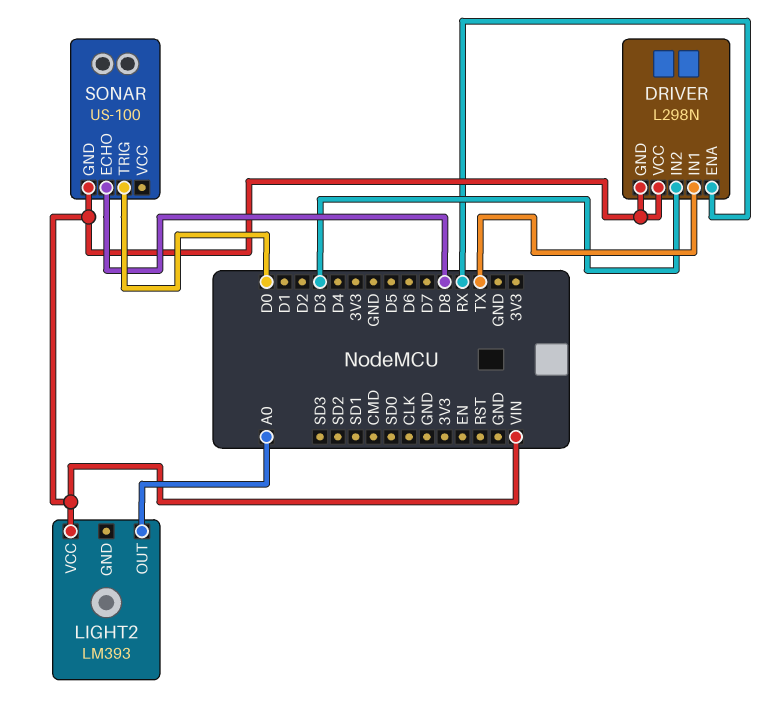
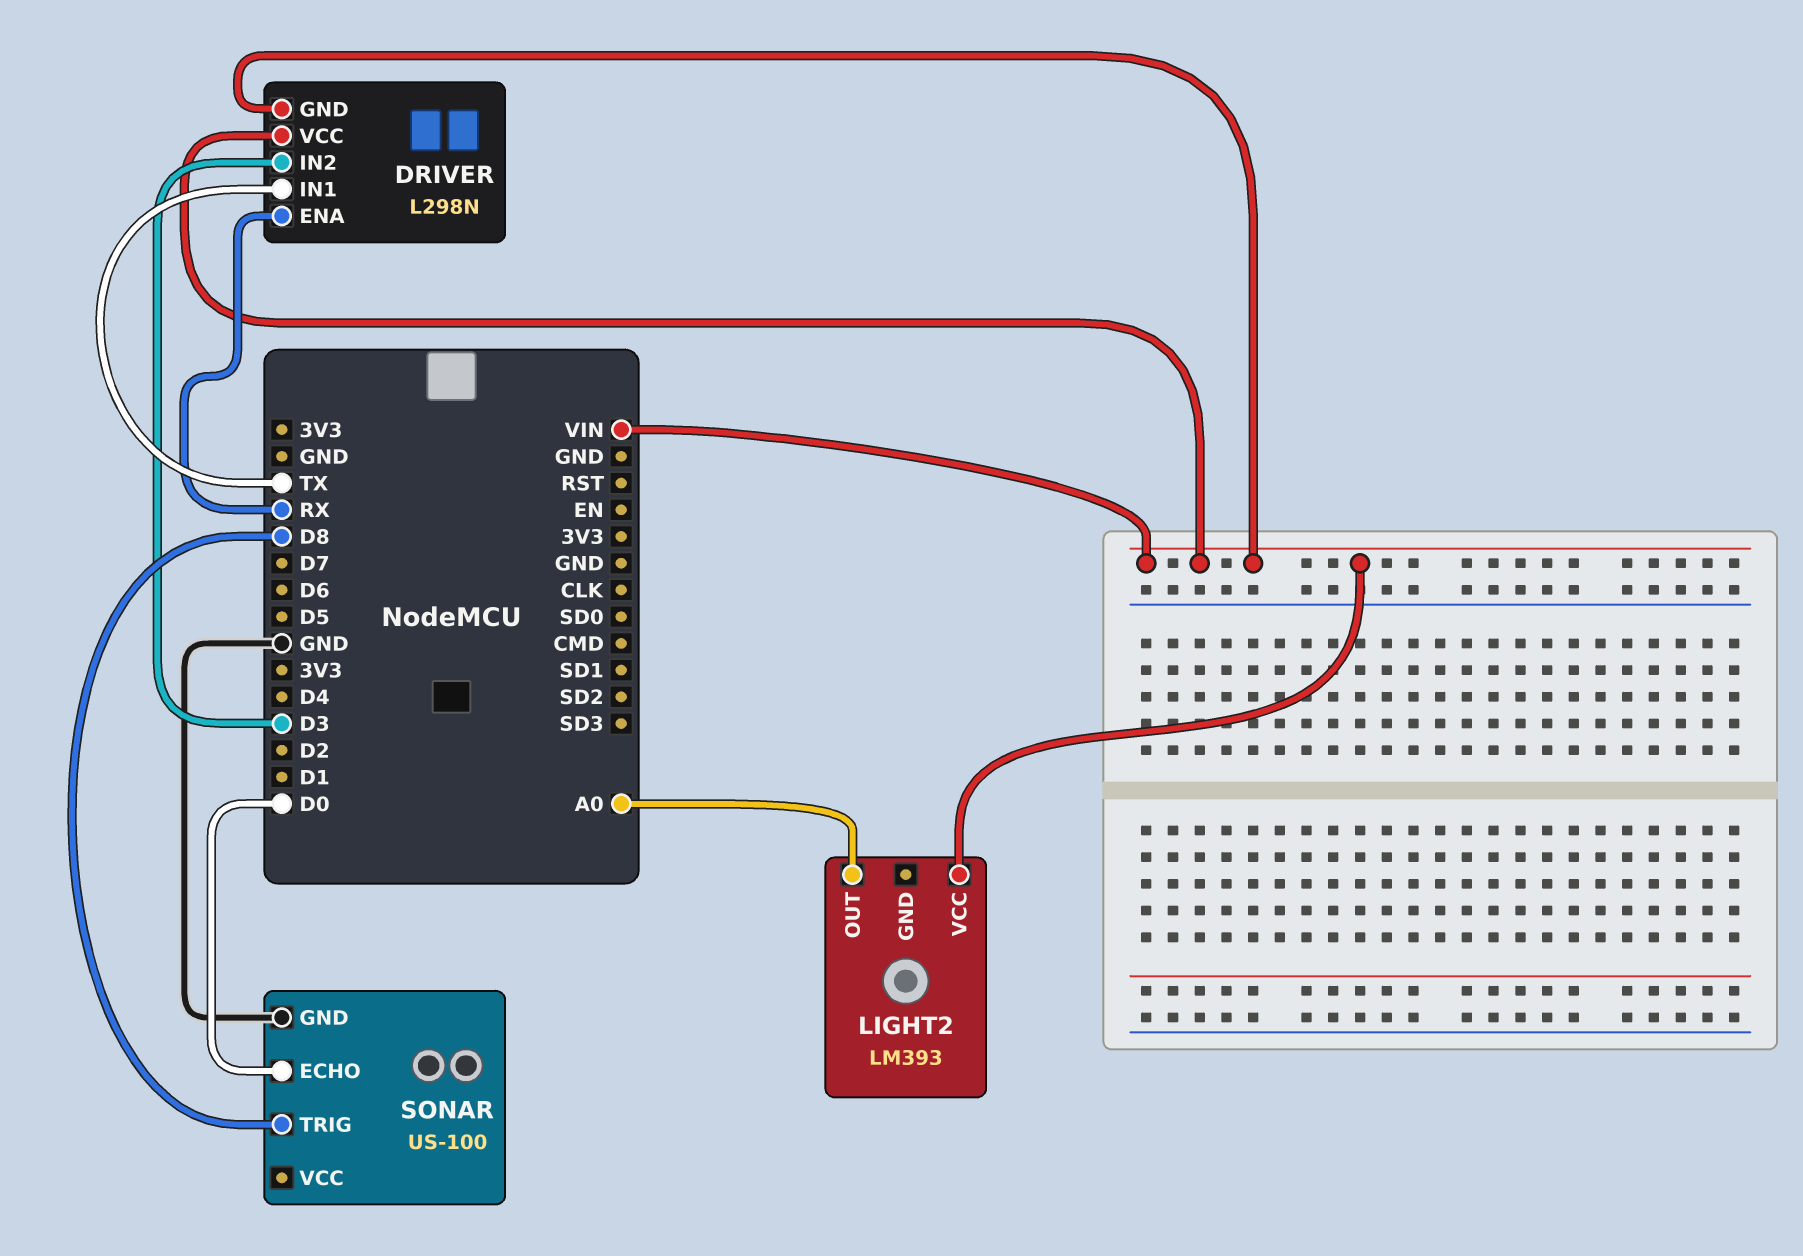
SONAR pin ECHO: D8 -> D0
SONAR pin GND: VIN -> GND
SONAR pin TRIG: D0 -> D8

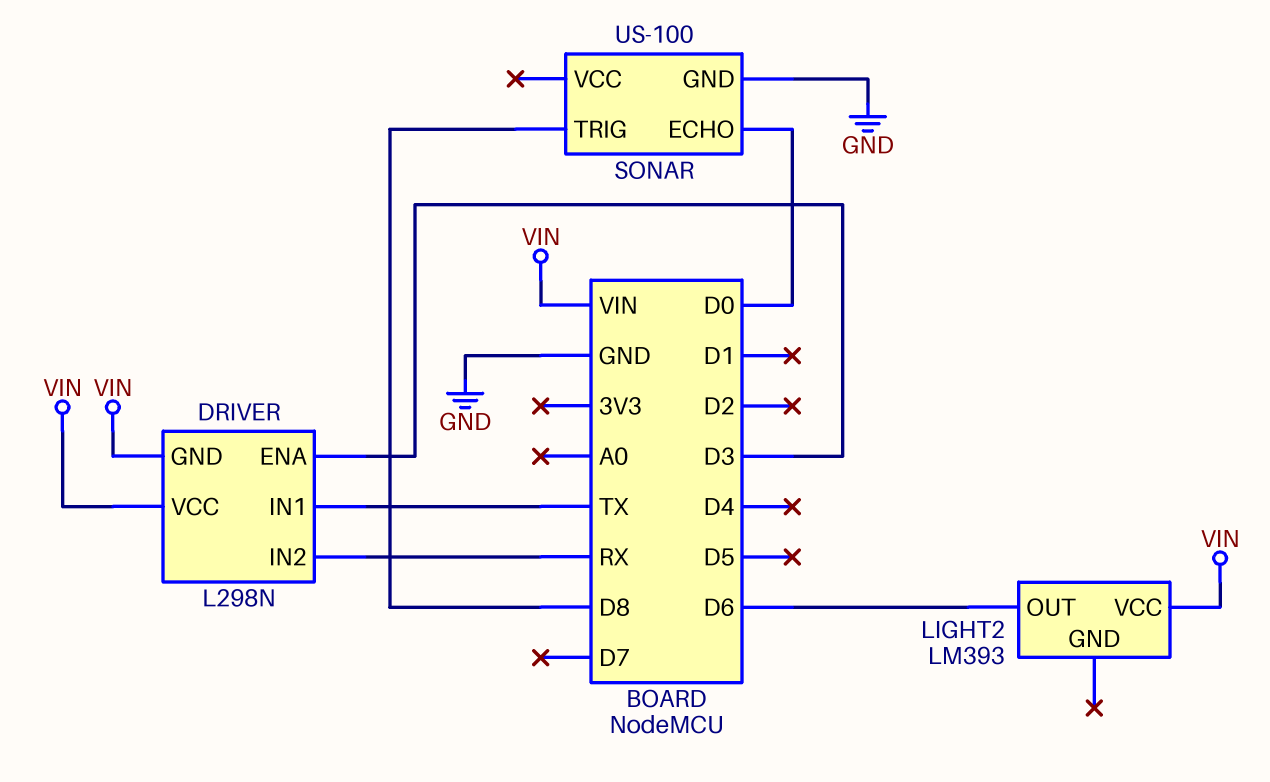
DRIVER pin ENA: RX -> D3
DRIVER pin IN2: D3 -> RX
LIGHT2 pin OUT: A0 -> D6

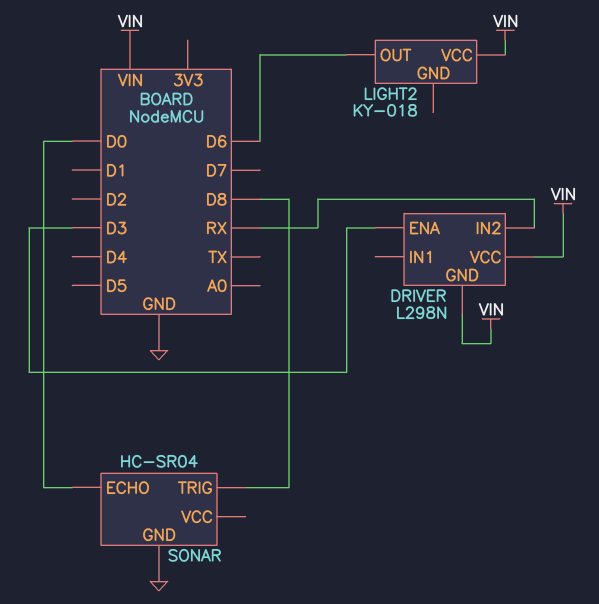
DRIVER pin IN1: TX -> none
LIGHT2: LM393 -> KY-018
SONAR: US-100 -> HC-SR04

